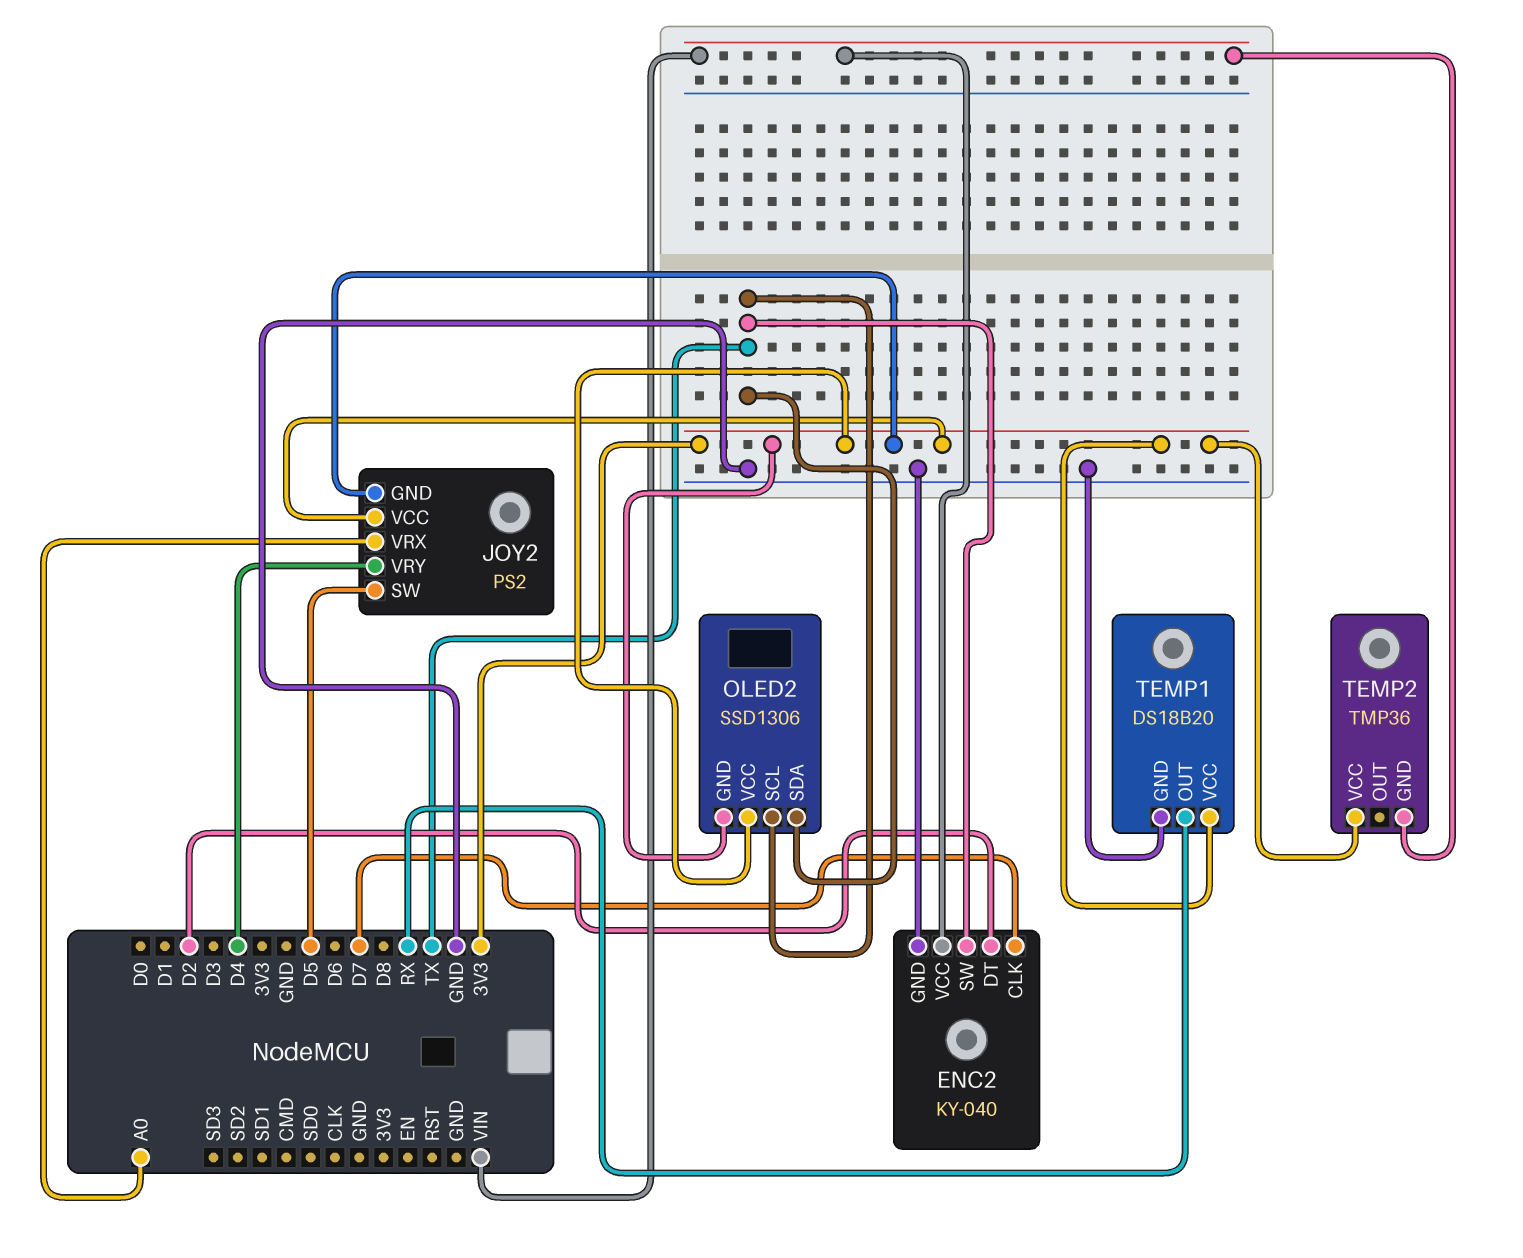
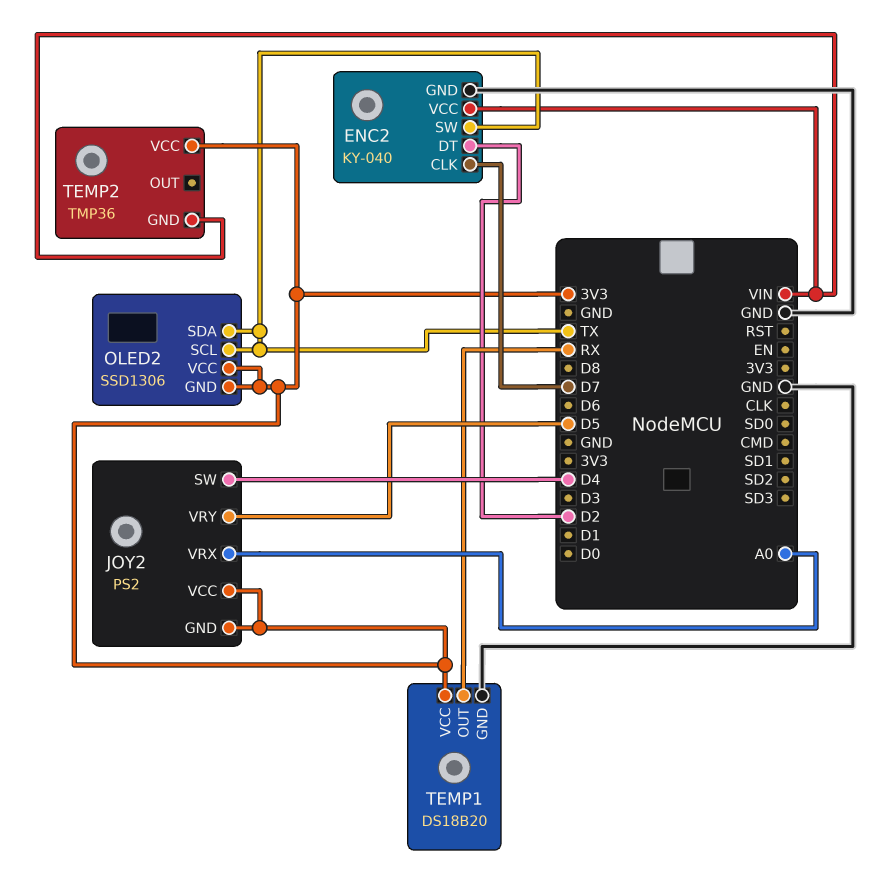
JOY2 pin SW: D5 -> D4
JOY2 pin VRY: D4 -> D5

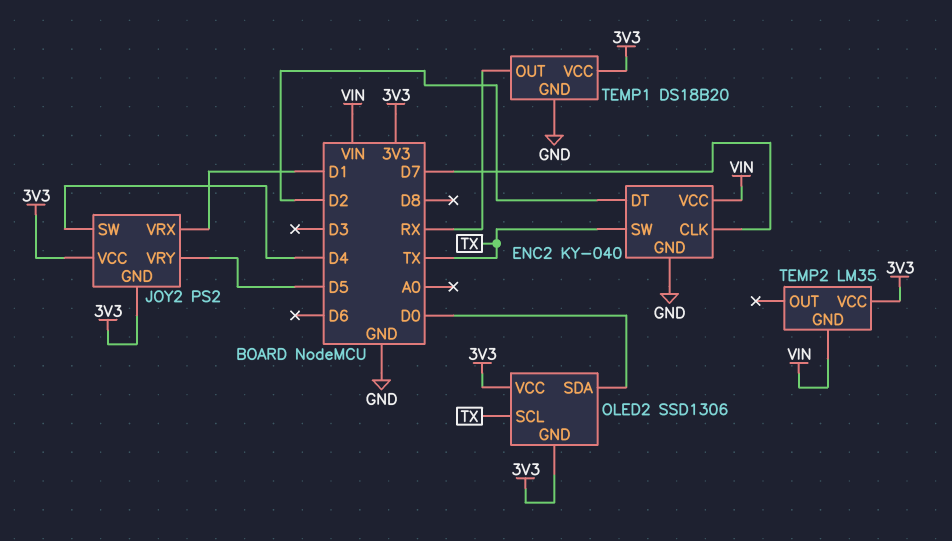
JOY2 pin VRX: A0 -> D1
OLED2 pin SDA: TX -> D0
TEMP2: TMP36 -> LM35

